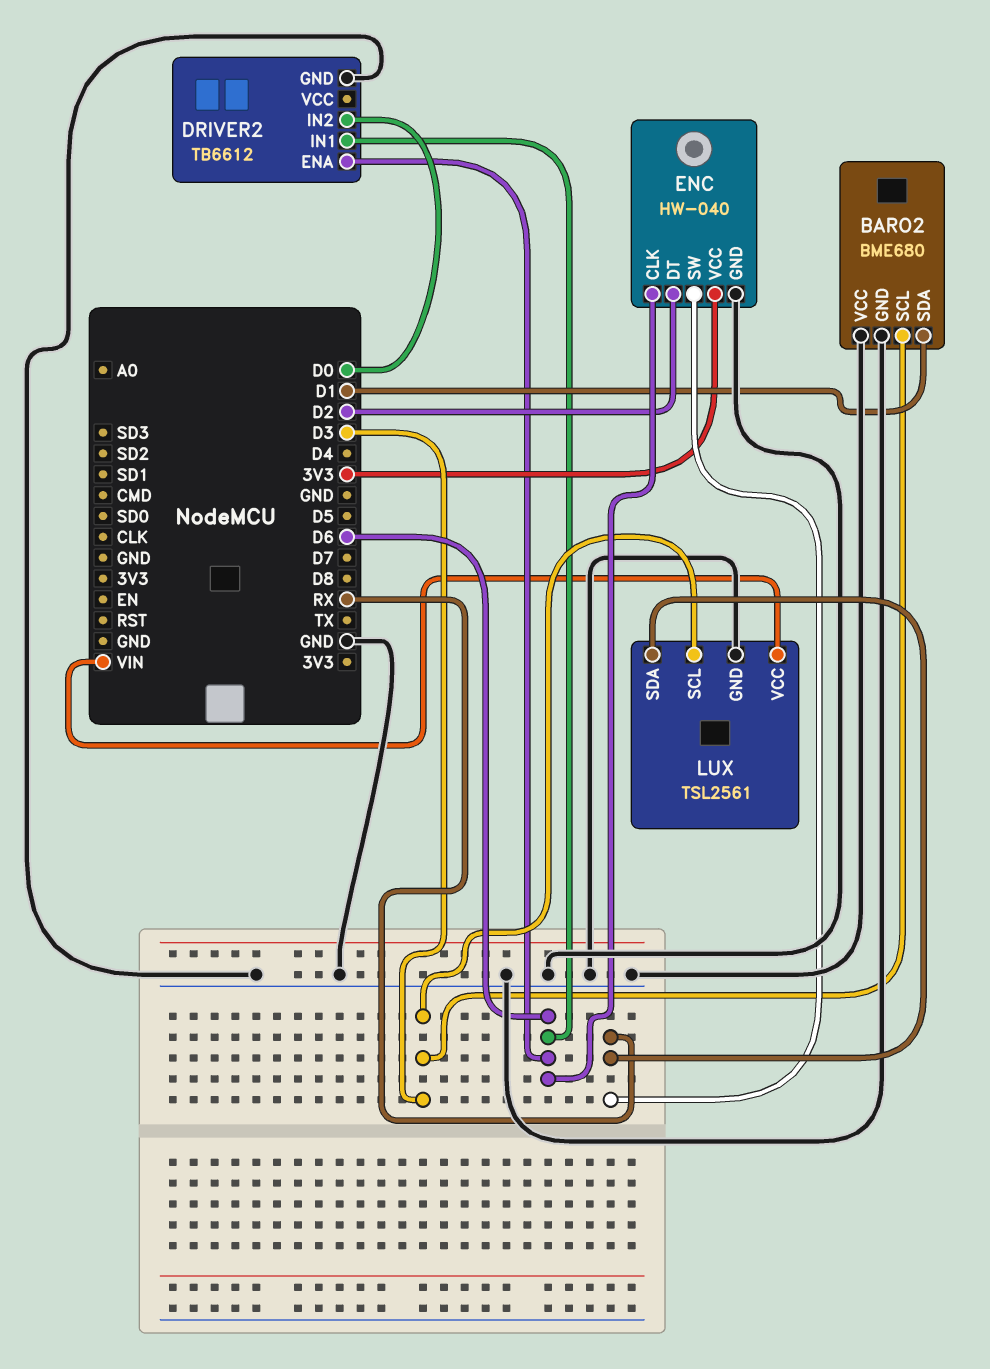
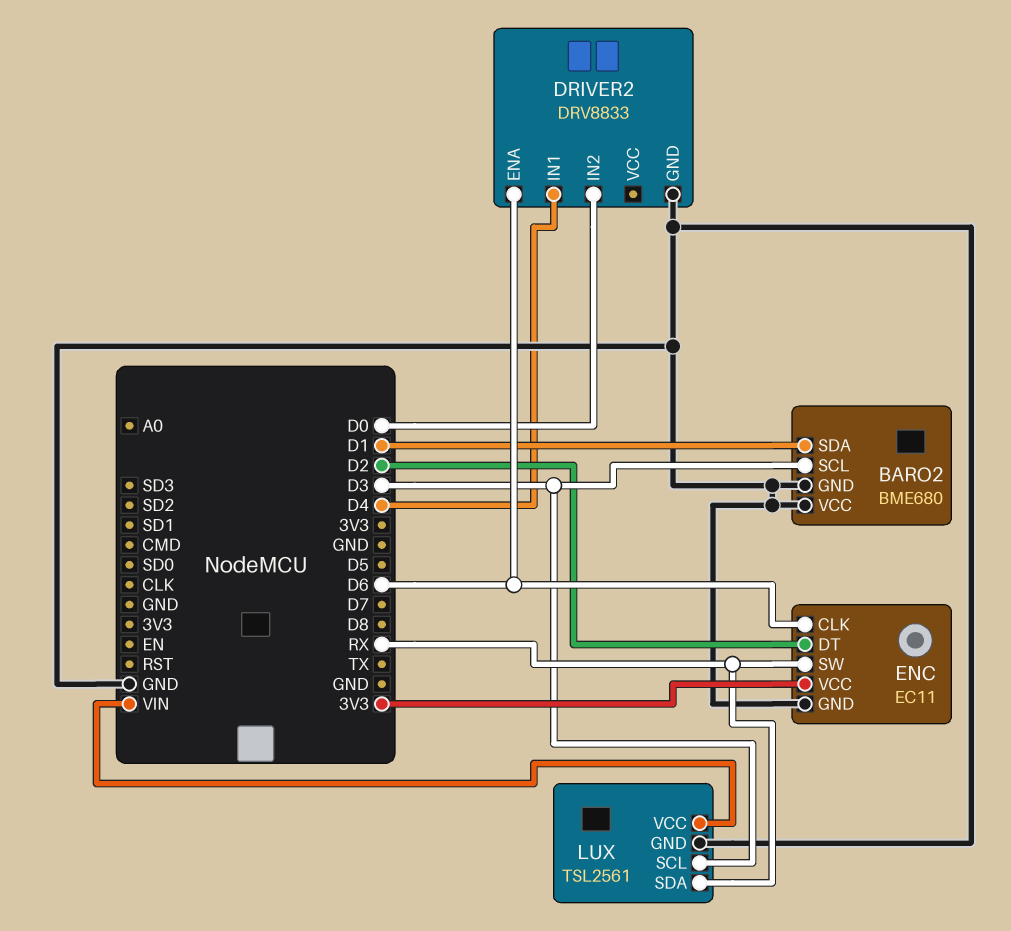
DRIVER2: TB6612 -> DRV8833
DRIVER2 pin IN1: D6 -> D4
ENC: HW-040 -> EC11

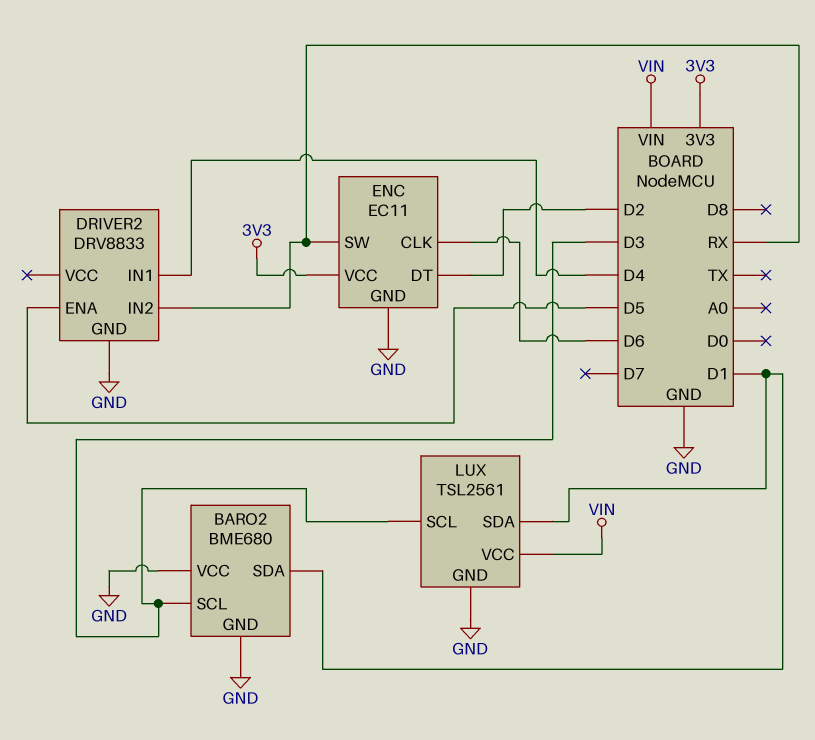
DRIVER2 pin ENA: D6 -> D5
DRIVER2 pin IN2: D0 -> RX
LUX pin SDA: RX -> D1

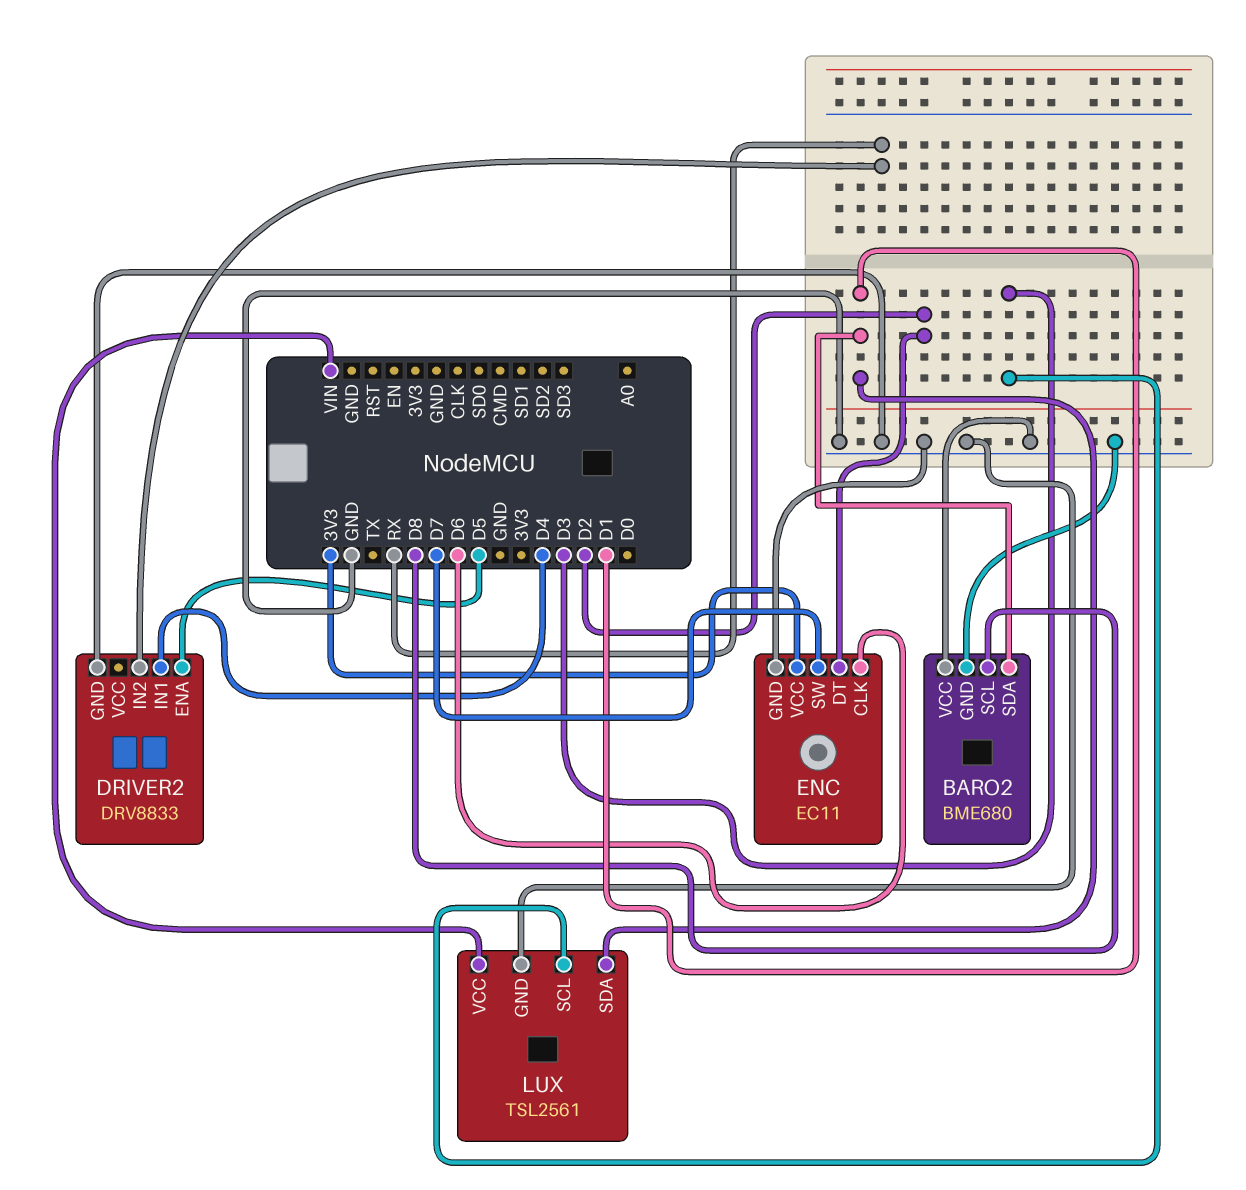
BARO2 pin SCL: D3 -> D8
ENC pin SW: RX -> D7

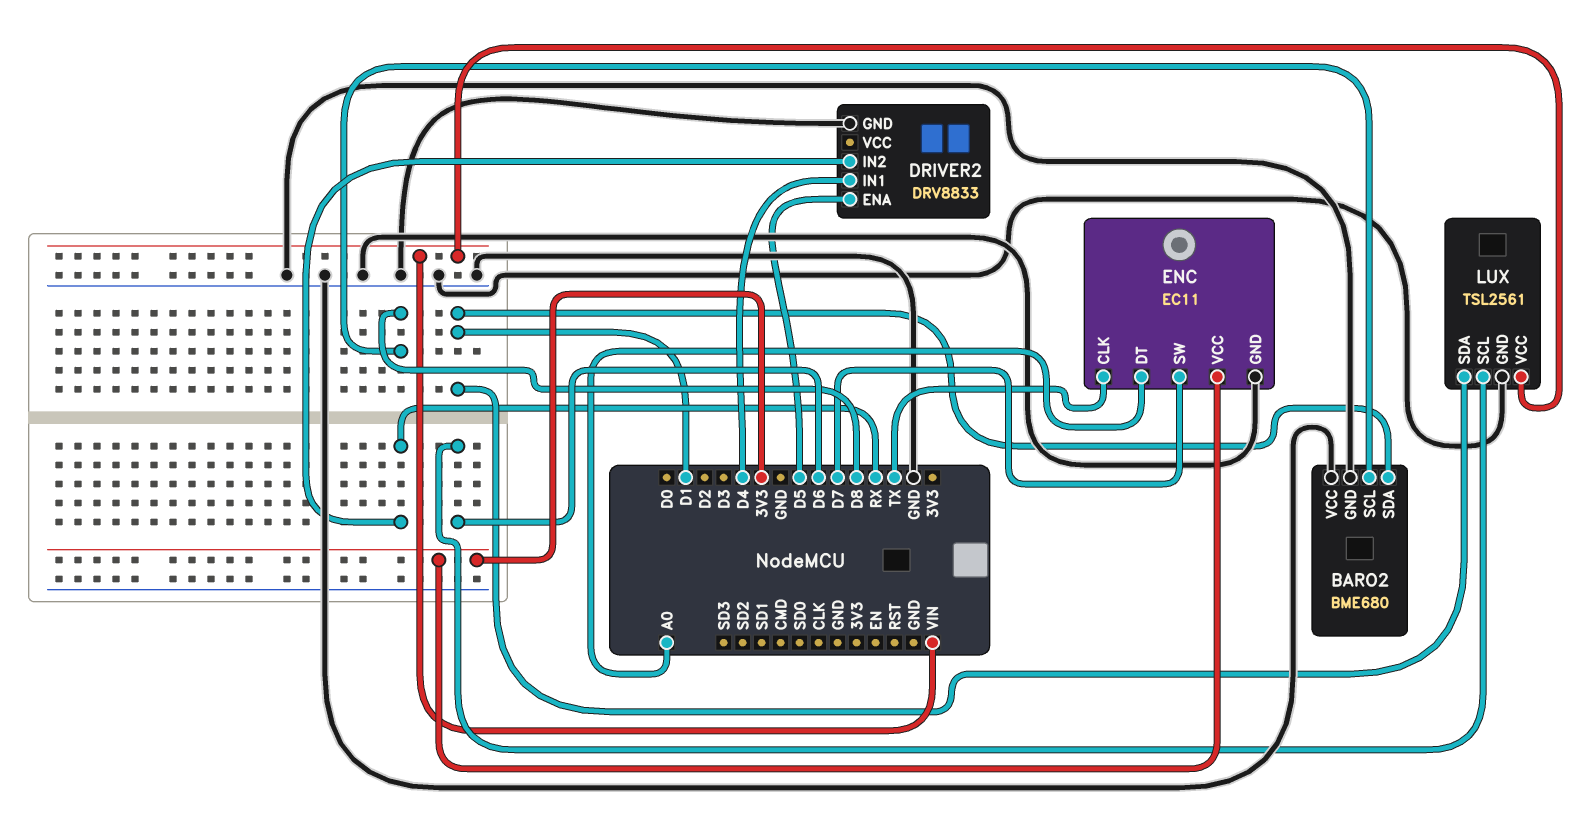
ENC pin CLK: D6 -> TX
ENC pin DT: D2 -> A0
LUX pin SCL: D3 -> D6

